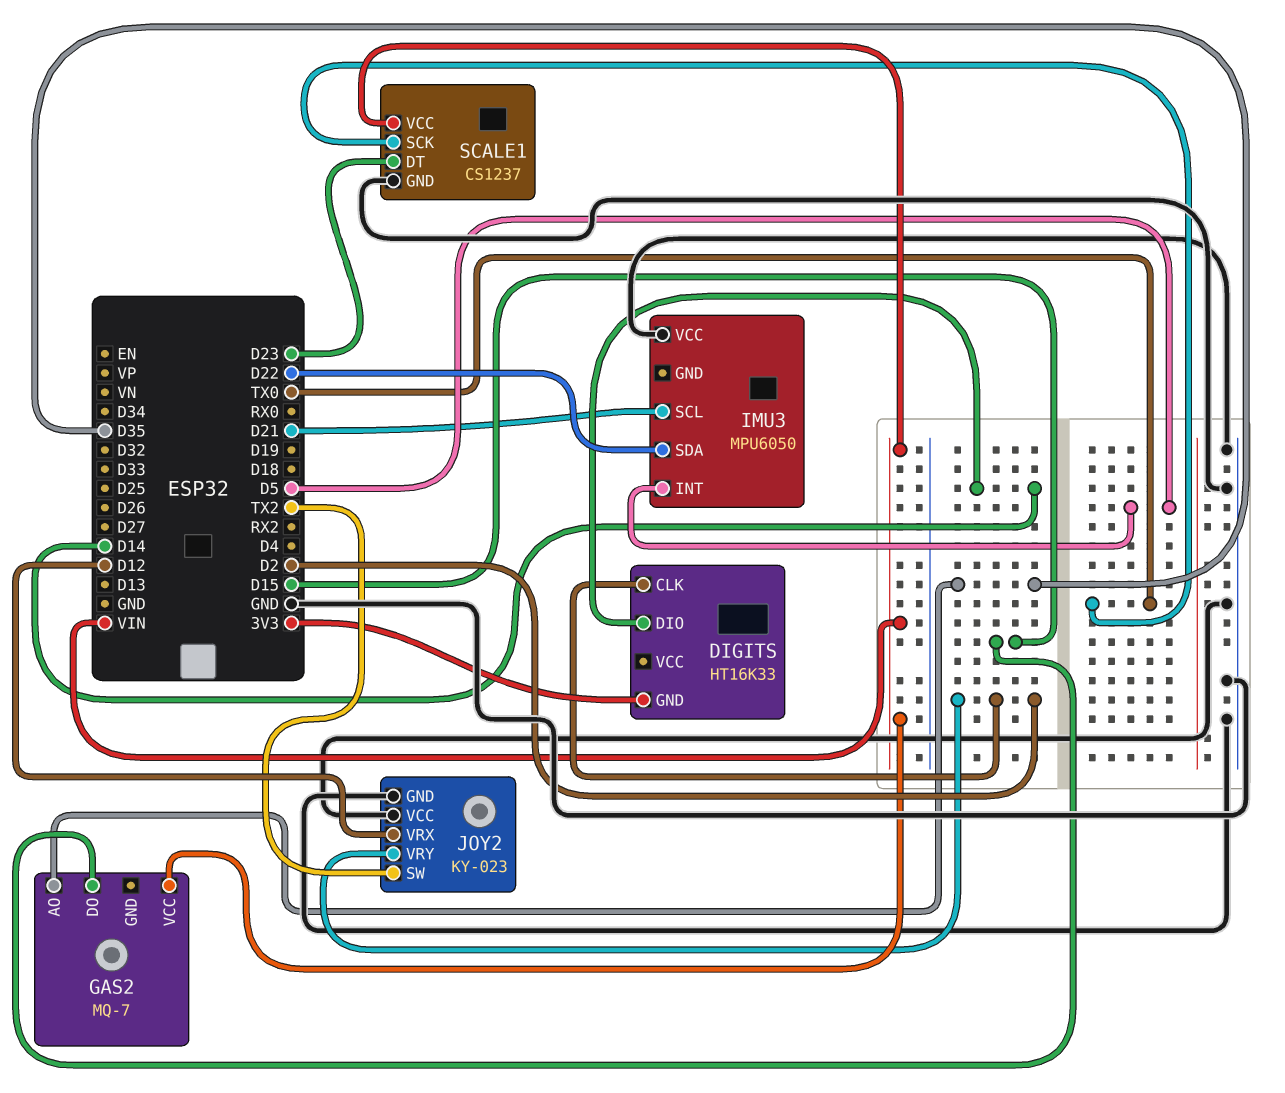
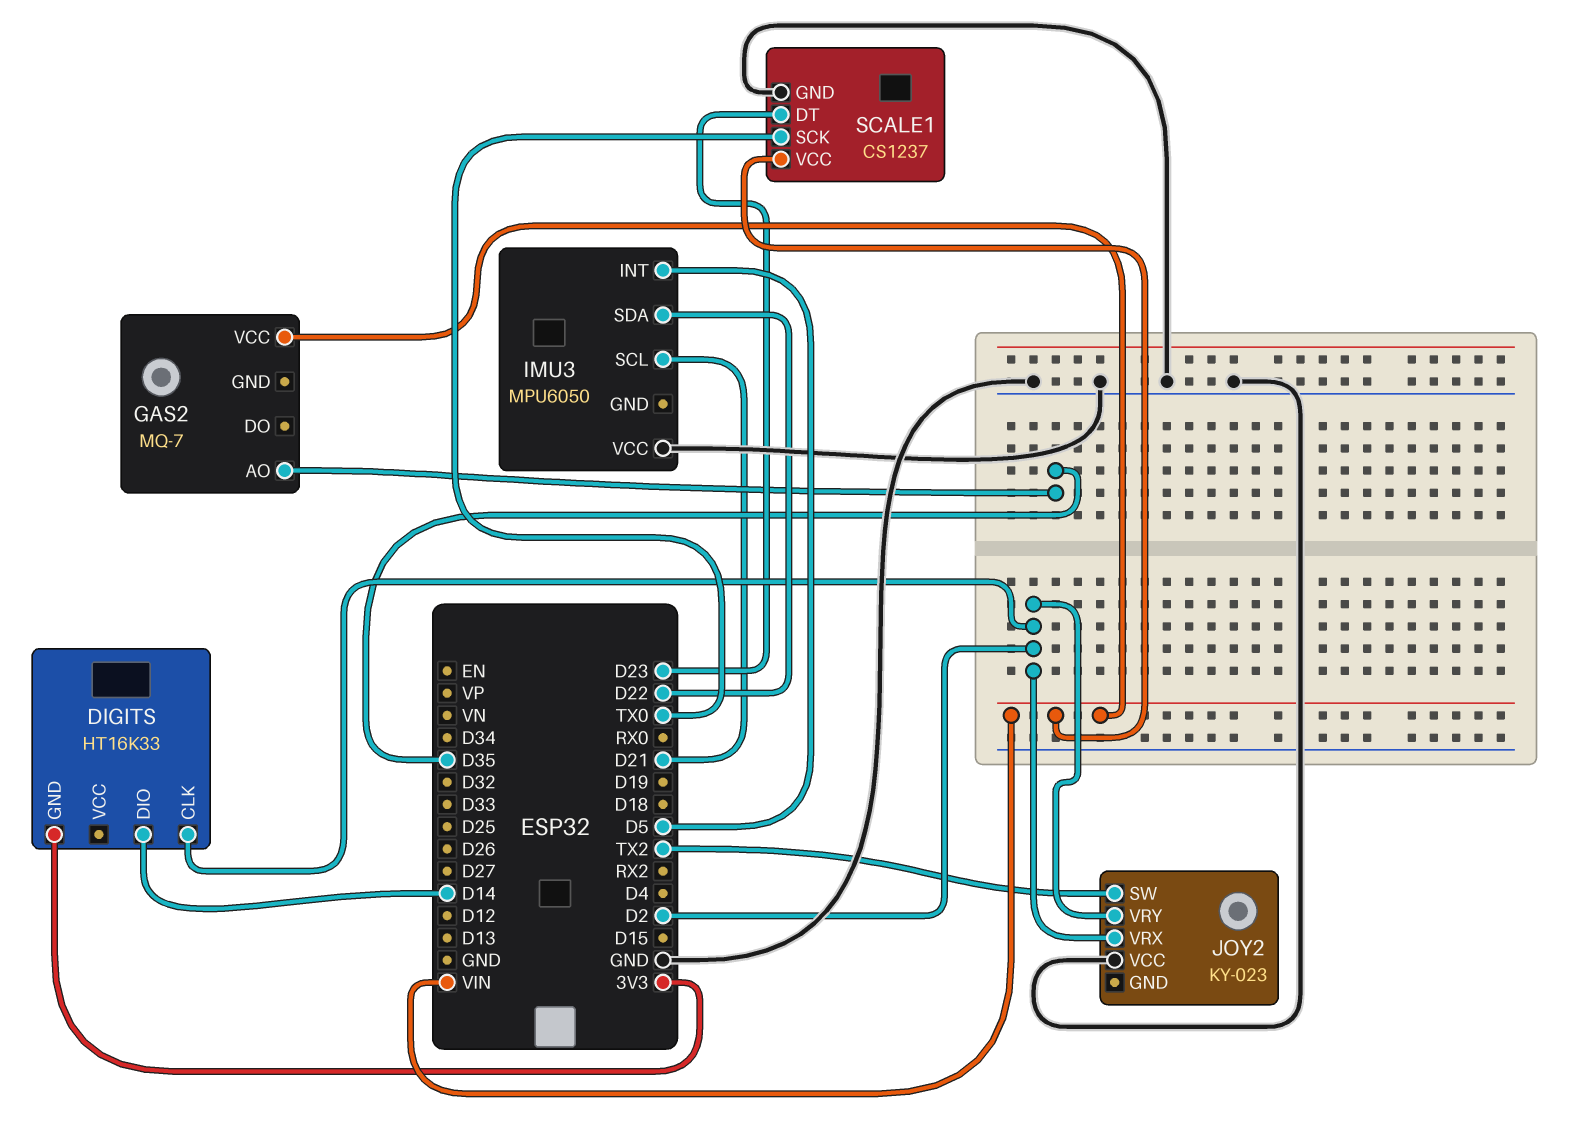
GAS2 pin DO: D15 -> none
JOY2 pin GND: GND -> none
JOY2 pin VRX: D12 -> D2

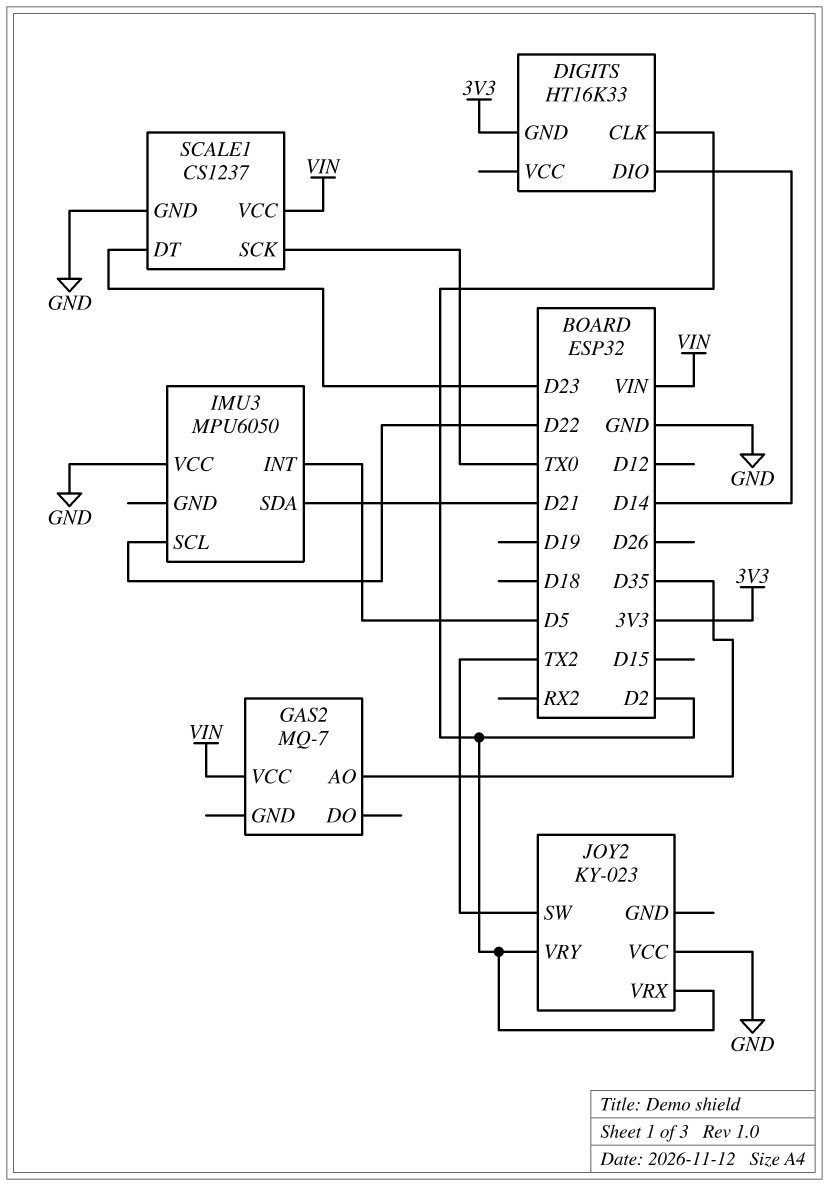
IMU3 pin SCL: D21 -> D22
IMU3 pin SDA: D22 -> D21

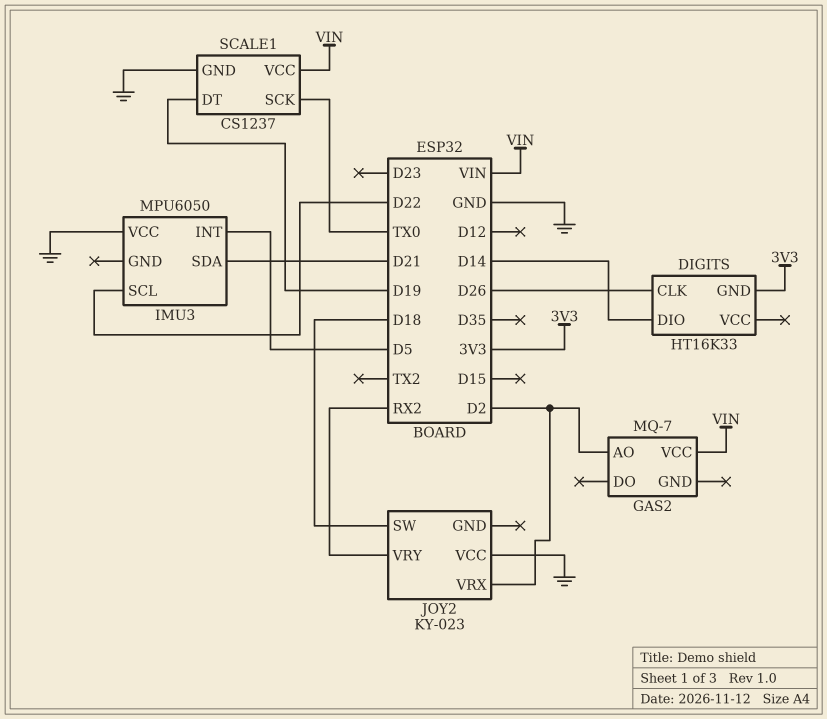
DIGITS pin CLK: D2 -> D26
GAS2 pin AO: D35 -> D2
JOY2 pin SW: TX2 -> D18
JOY2 pin VRY: D2 -> RX2
SCALE1 pin DT: D23 -> D19

